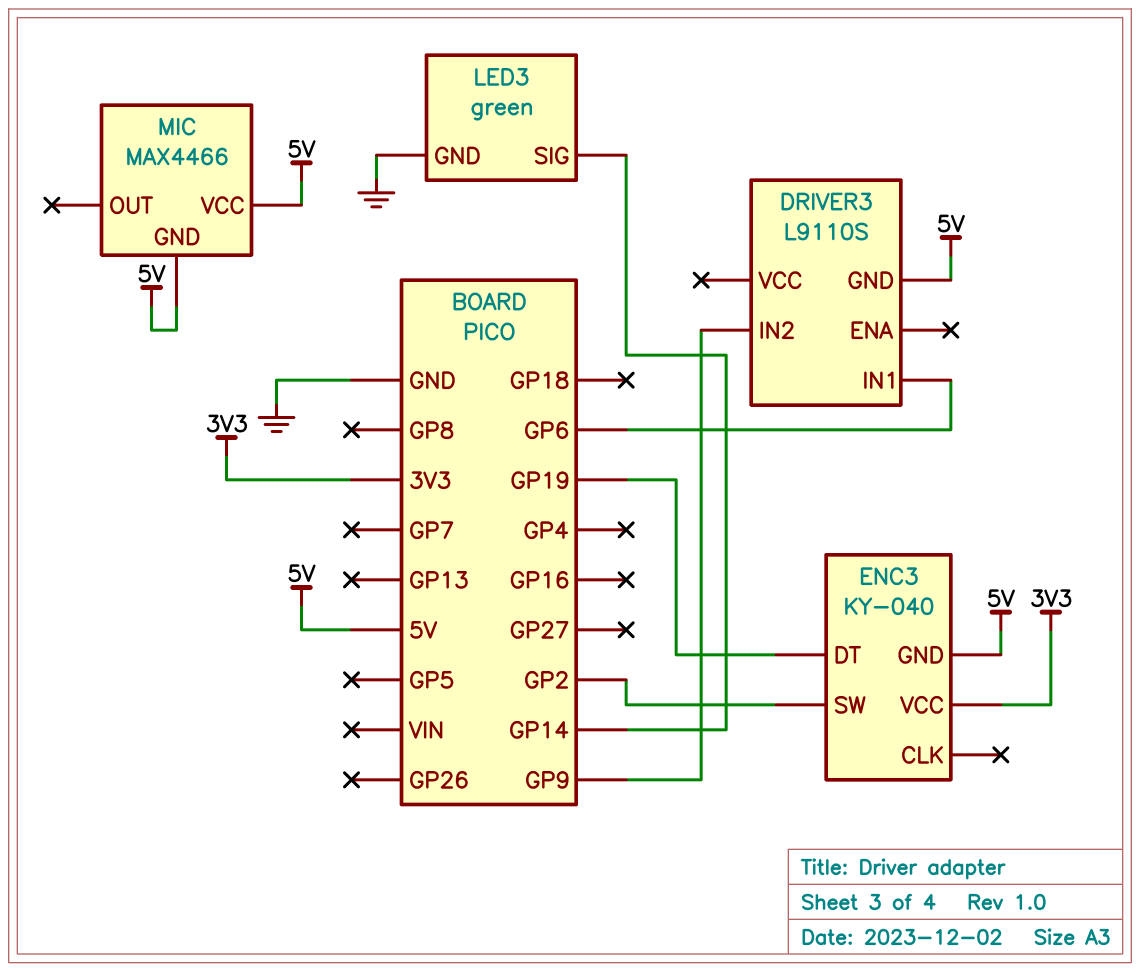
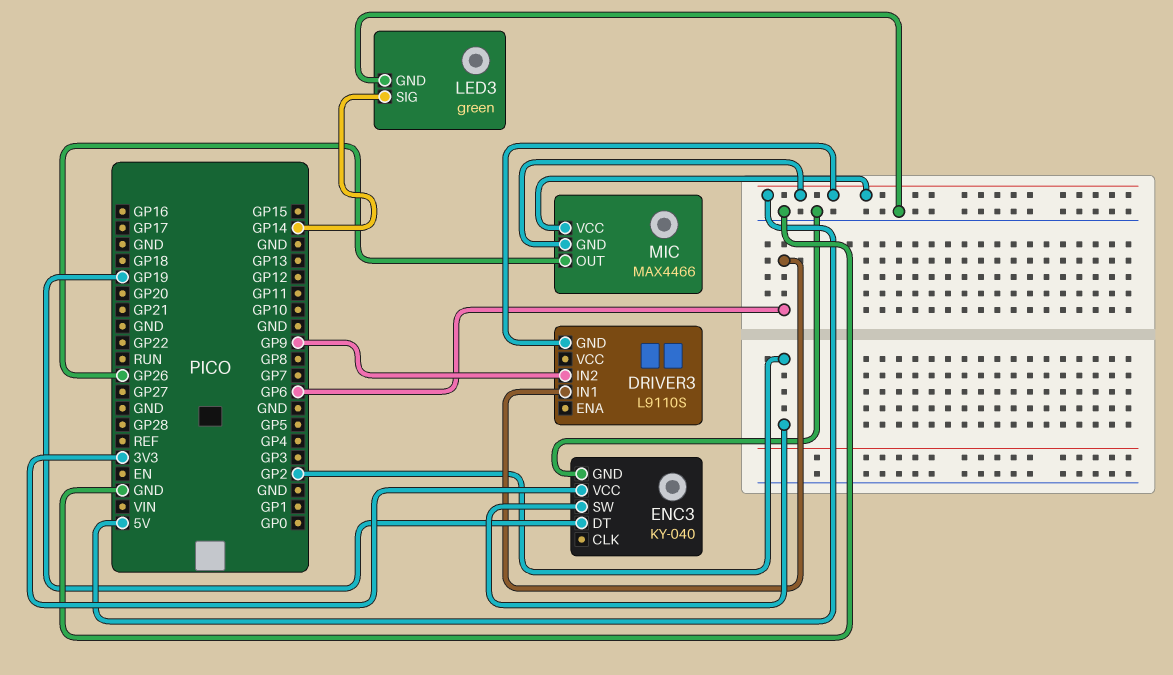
ENC3 pin GND: 5V -> GND
MIC pin OUT: none -> GP26

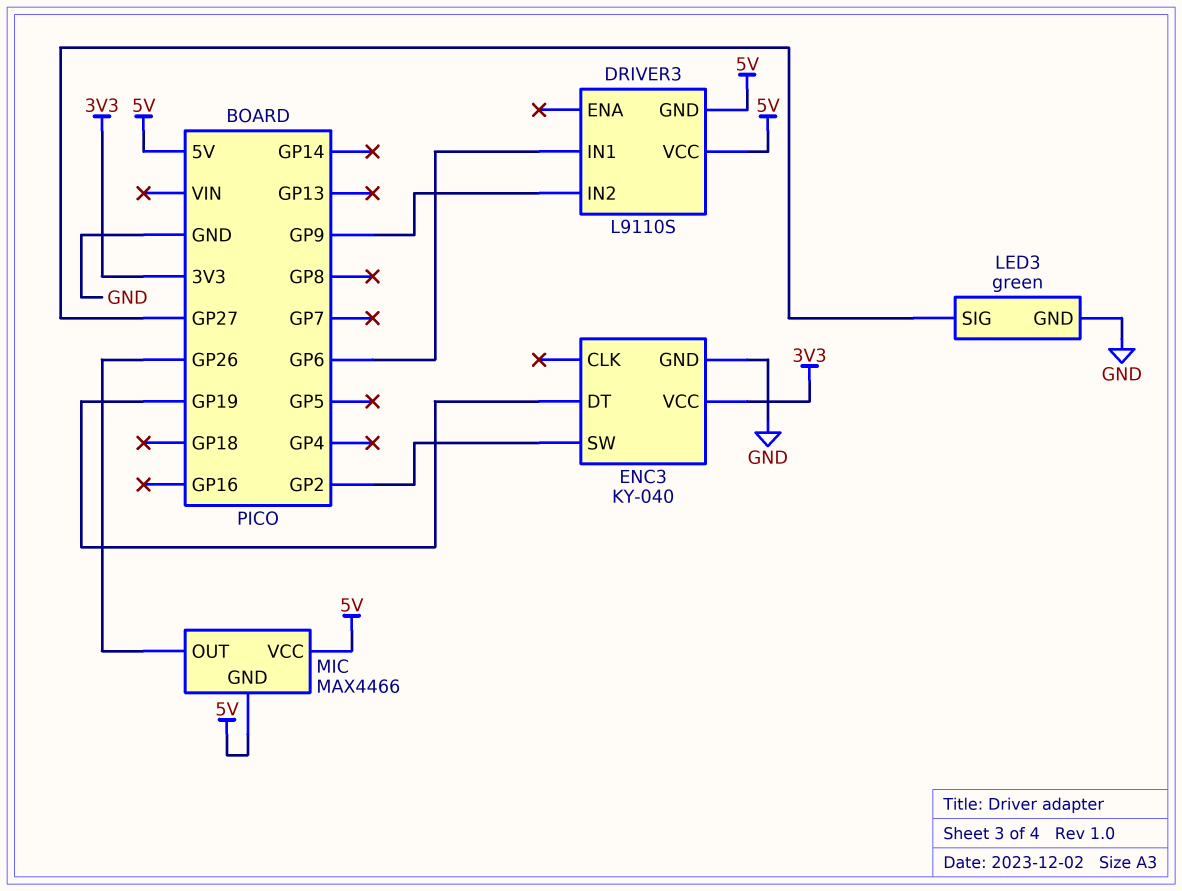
DRIVER3 pin VCC: none -> 5V
LED3 pin SIG: GP14 -> GP27

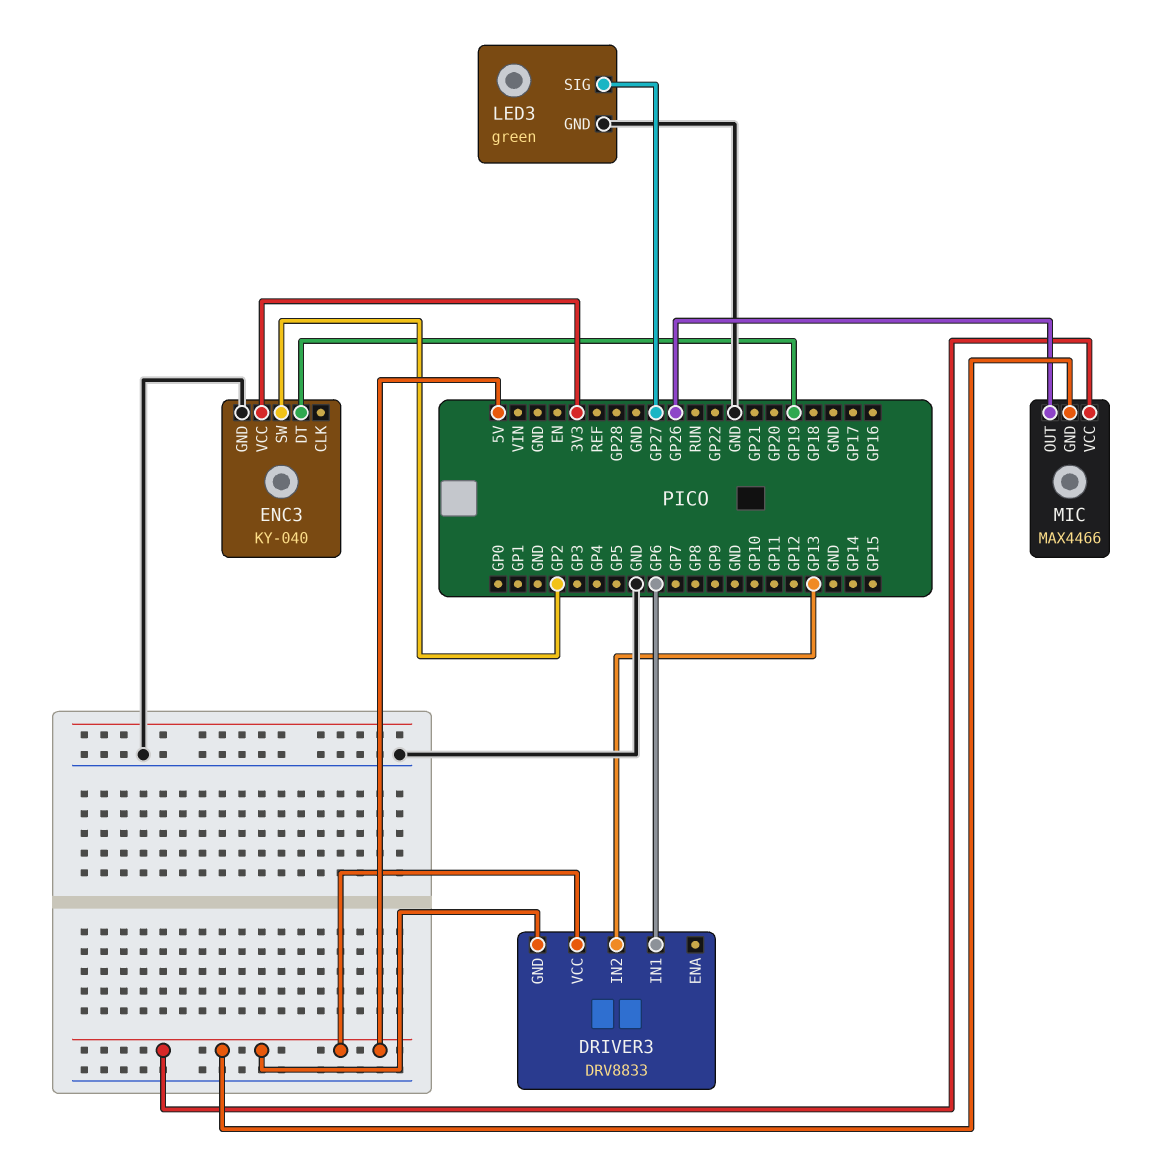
DRIVER3: L9110S -> DRV8833
DRIVER3 pin IN2: GP9 -> GP13

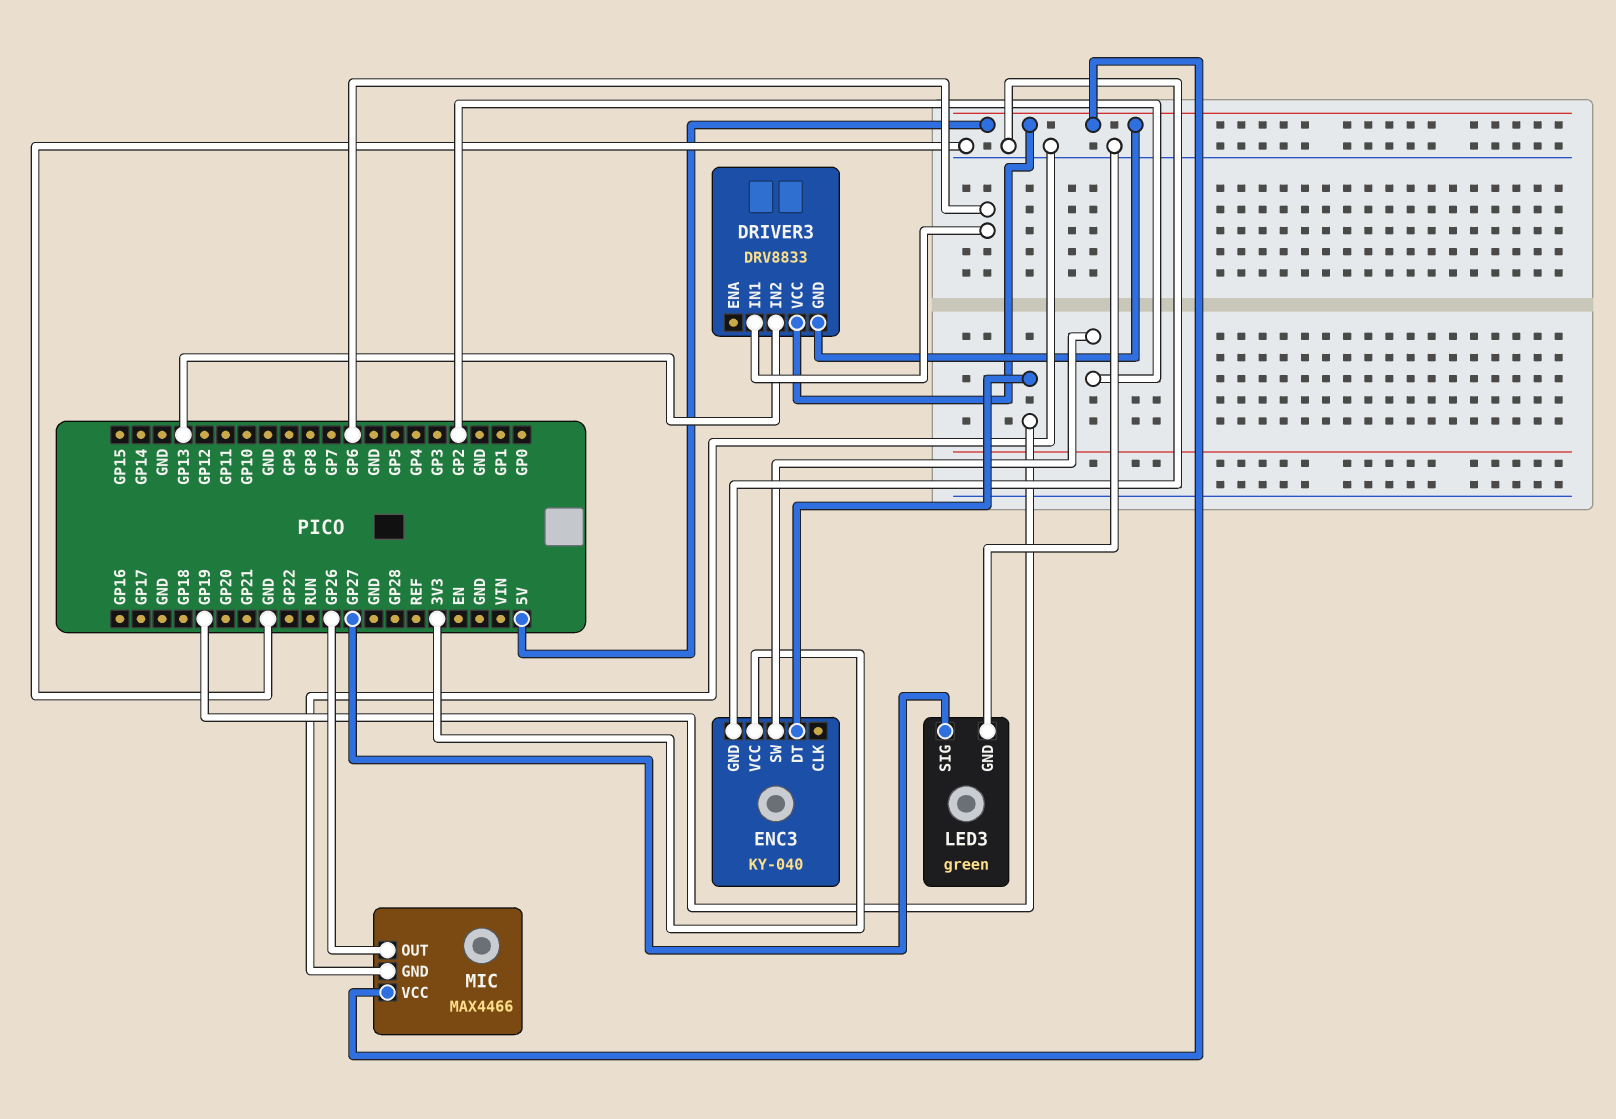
MIC pin GND: 5V -> GND

